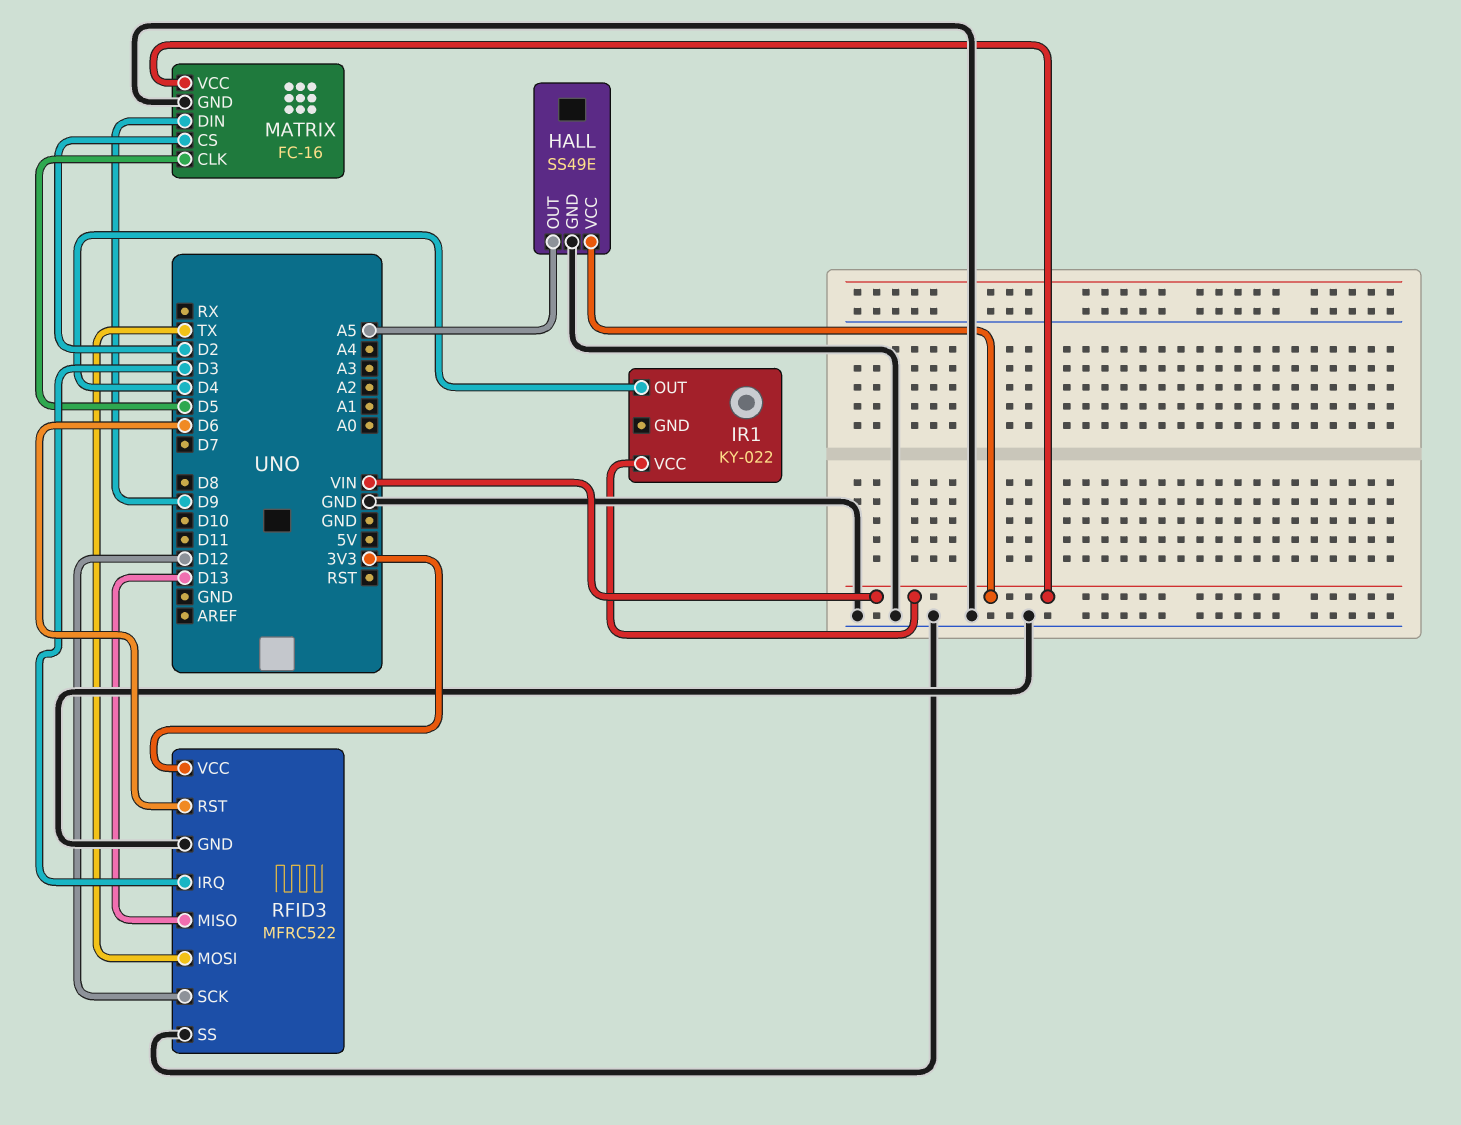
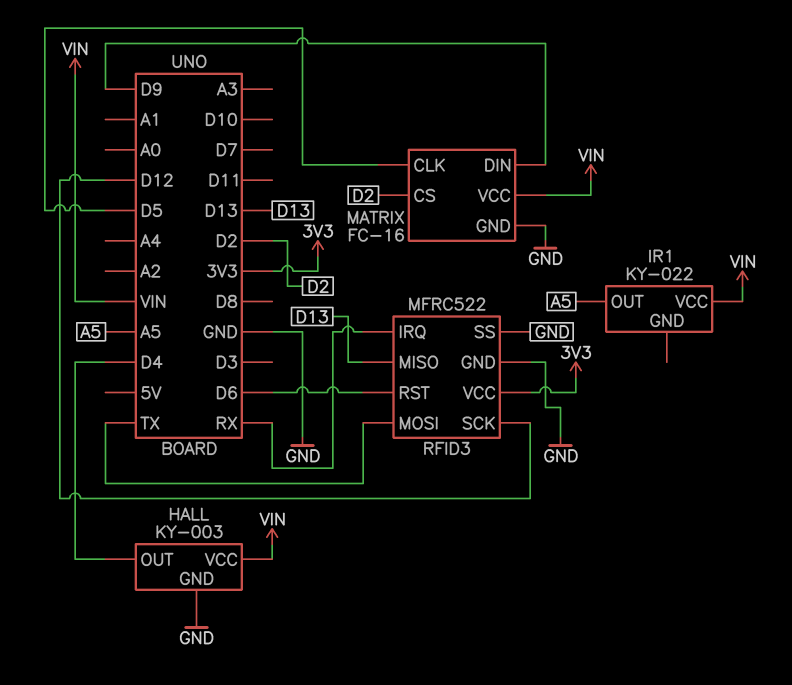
HALL: SS49E -> KY-003
HALL pin OUT: A5 -> D4
IR1 pin OUT: D4 -> A5
RFID3 pin IRQ: D3 -> RX

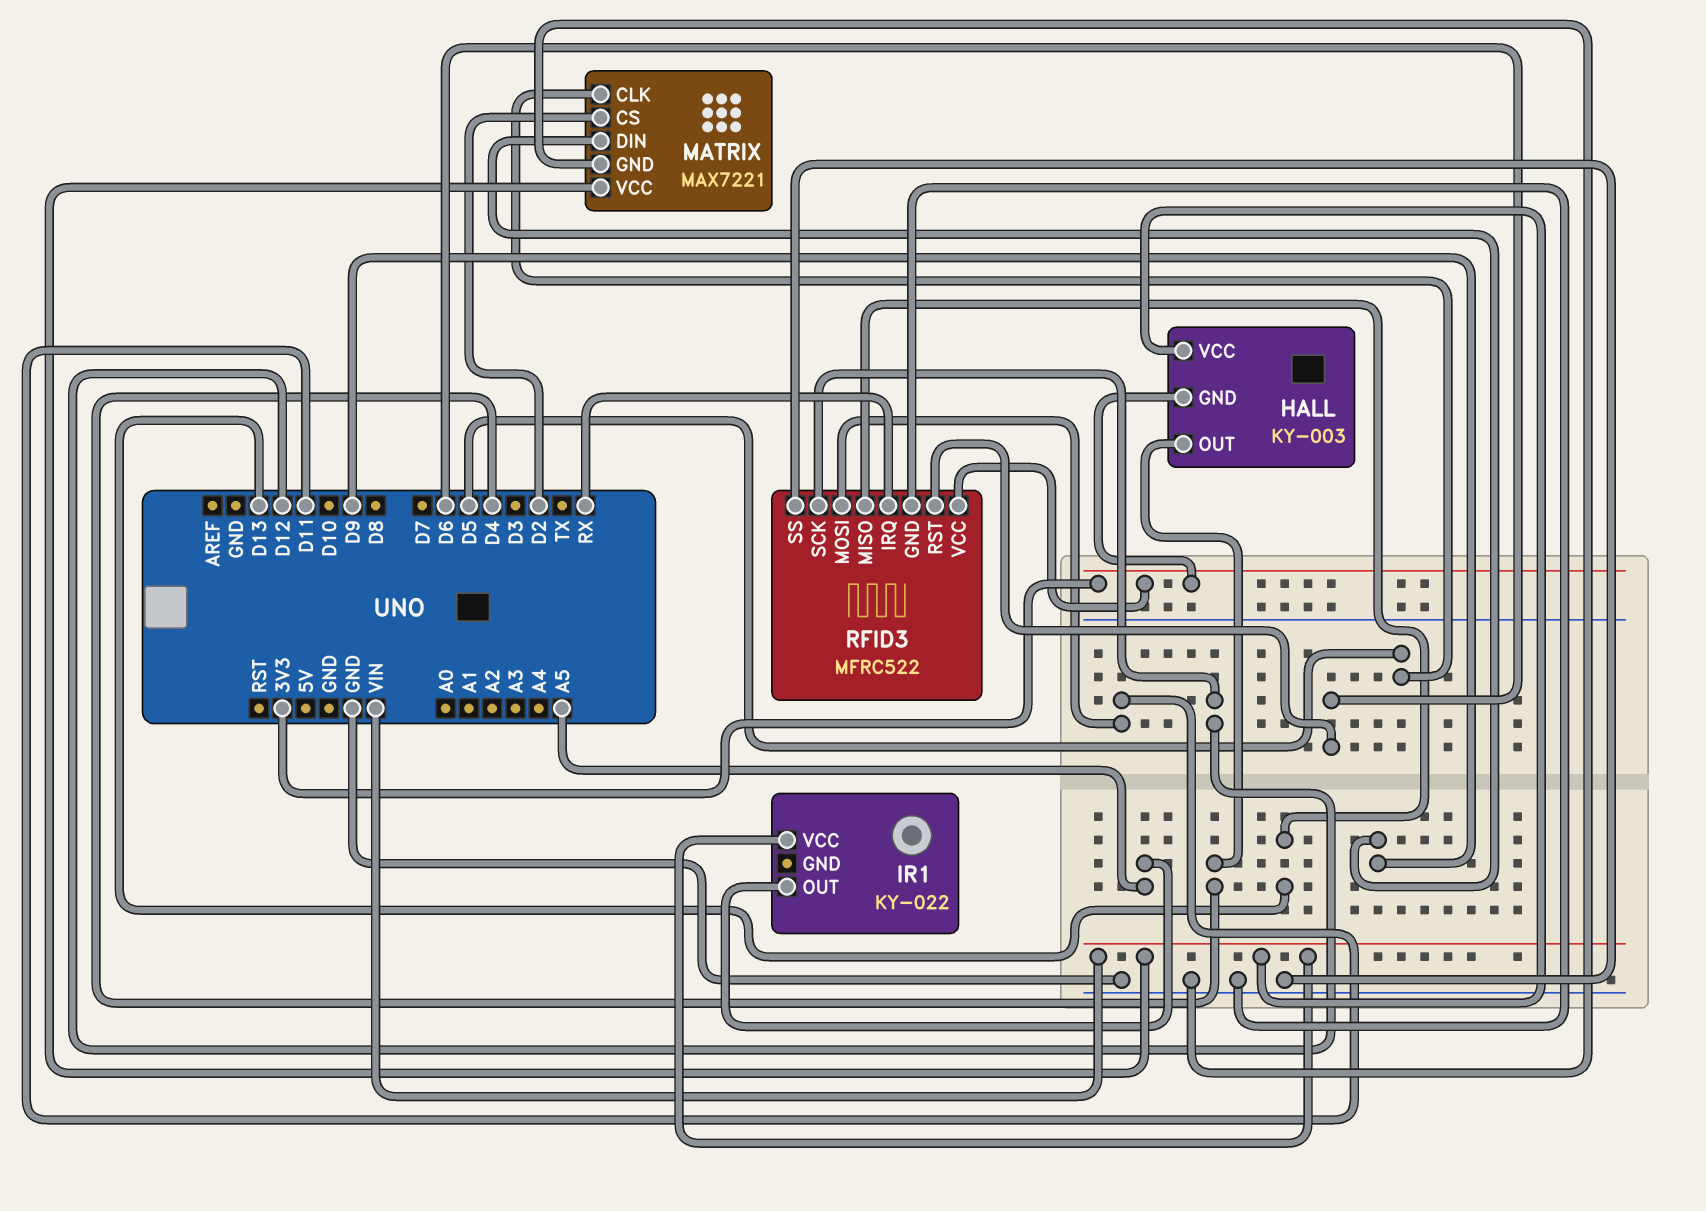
HALL pin GND: GND -> 3V3
MATRIX: FC-16 -> MAX7221
RFID3 pin MOSI: TX -> D11

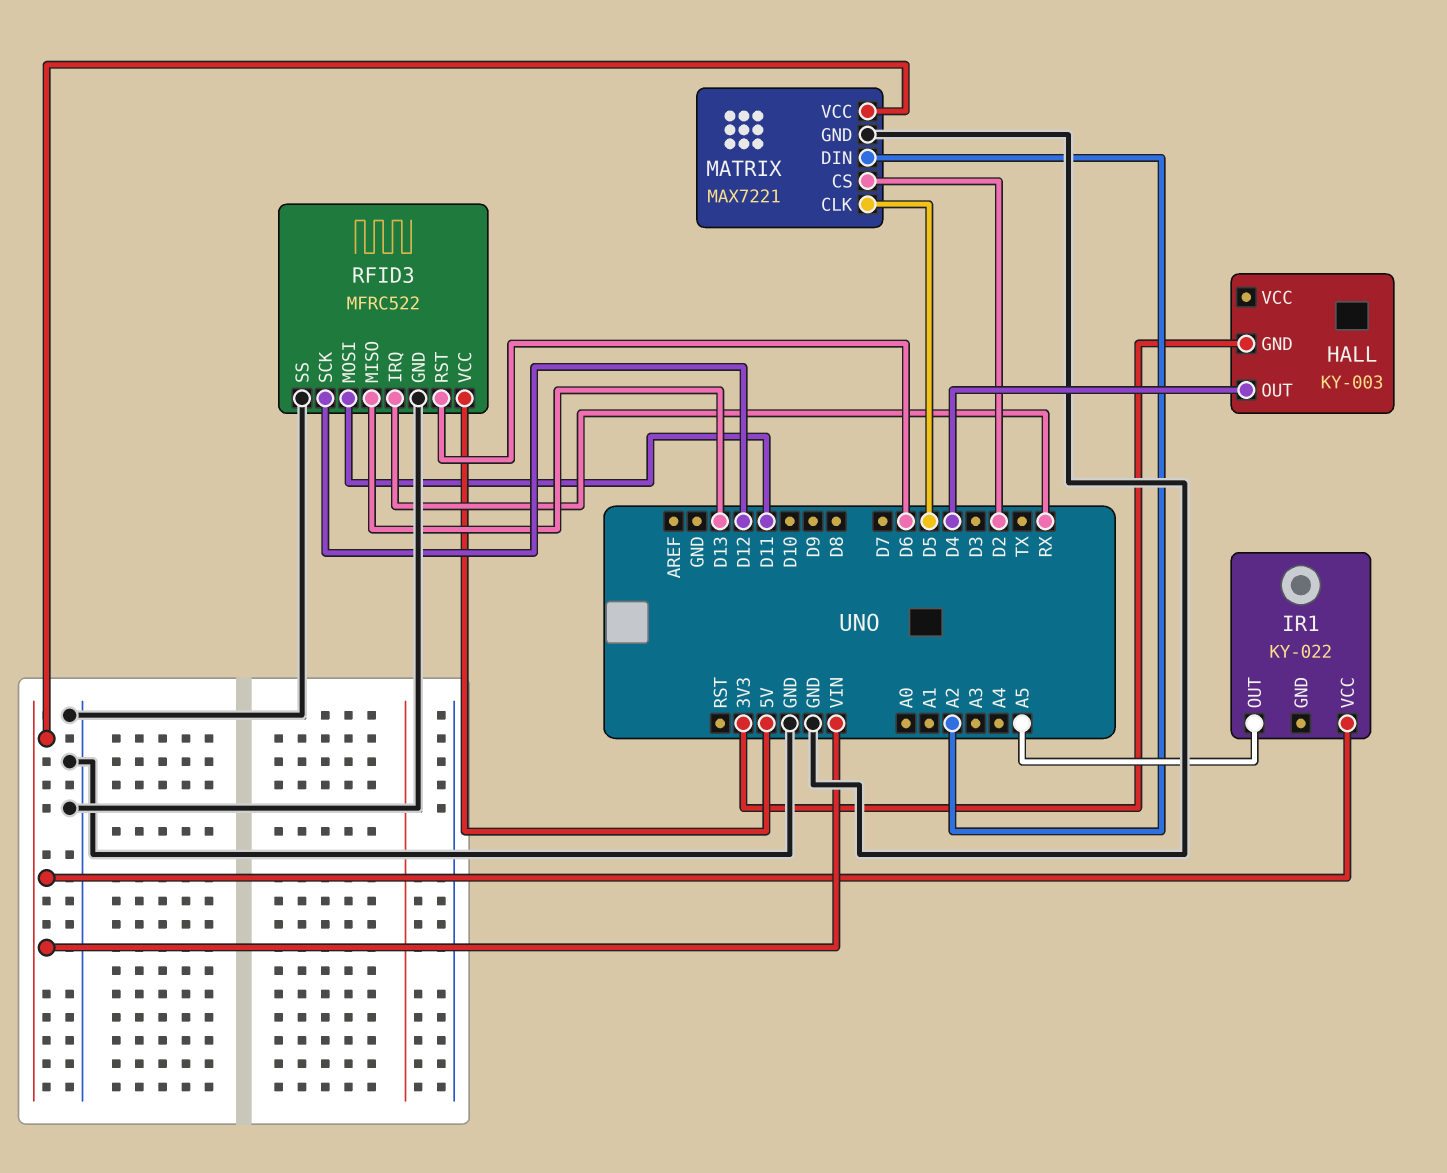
HALL pin VCC: VIN -> none
MATRIX pin DIN: D9 -> A2
RFID3 pin VCC: 3V3 -> 5V

